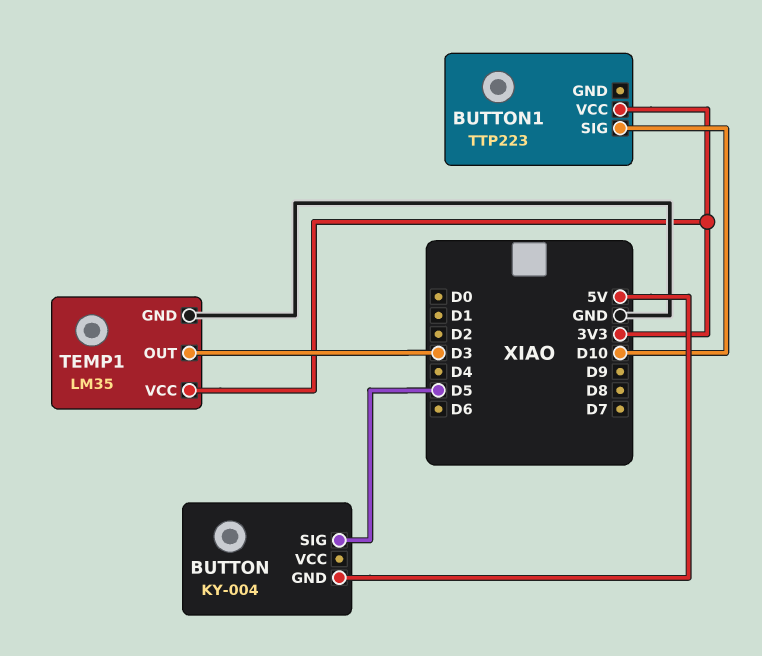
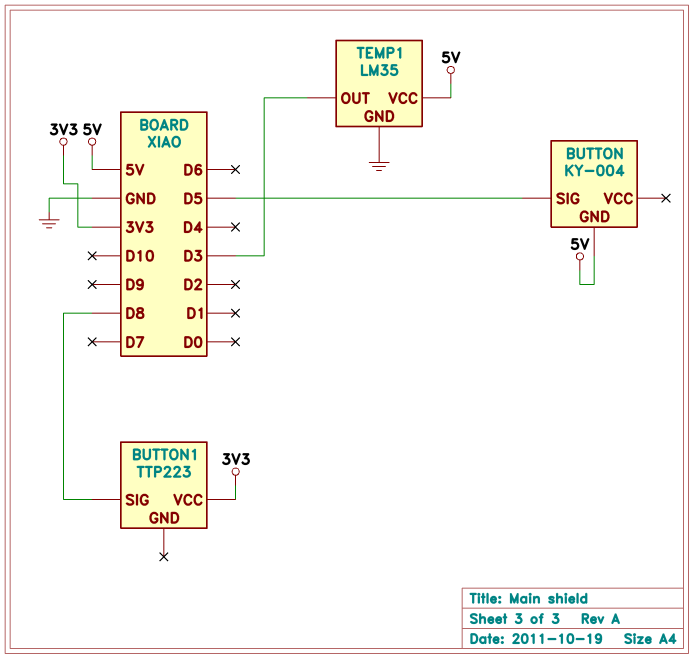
BUTTON1 pin SIG: D10 -> D8
TEMP1 pin VCC: 3V3 -> 5V

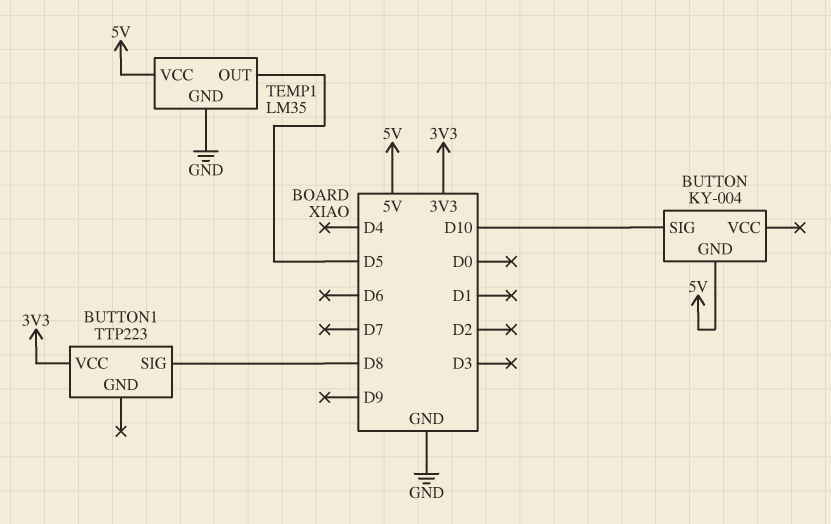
BUTTON pin SIG: D5 -> D10
TEMP1 pin OUT: D3 -> D5

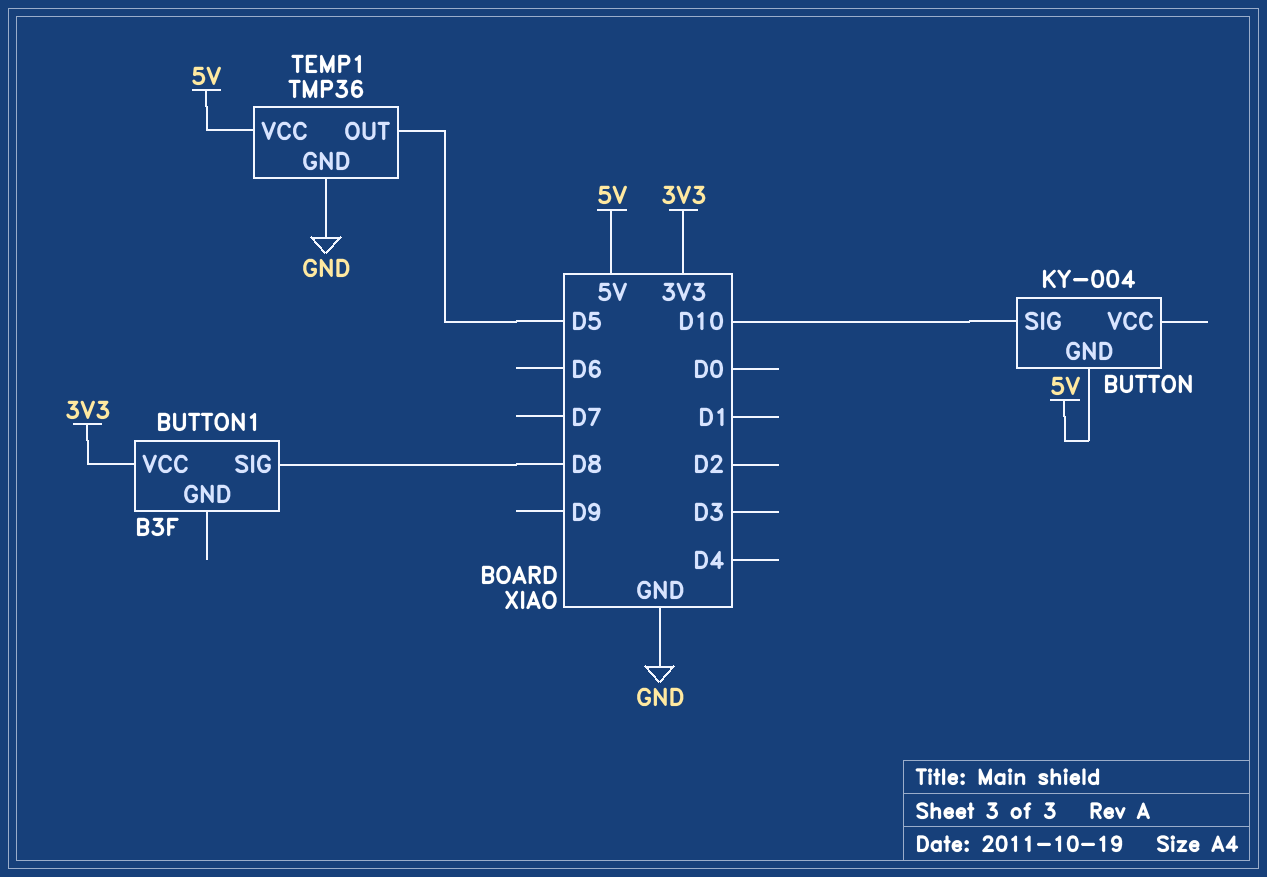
BUTTON1: TTP223 -> B3F
TEMP1: LM35 -> TMP36

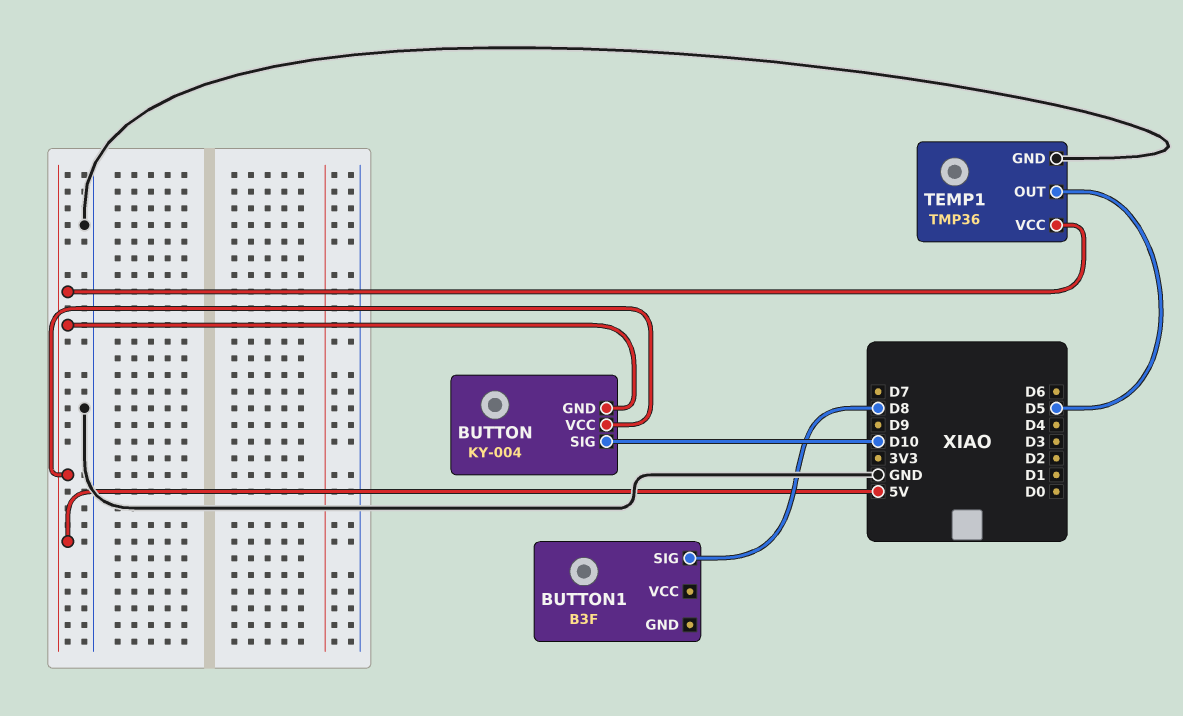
BUTTON pin VCC: none -> 5V
BUTTON1 pin VCC: 3V3 -> none

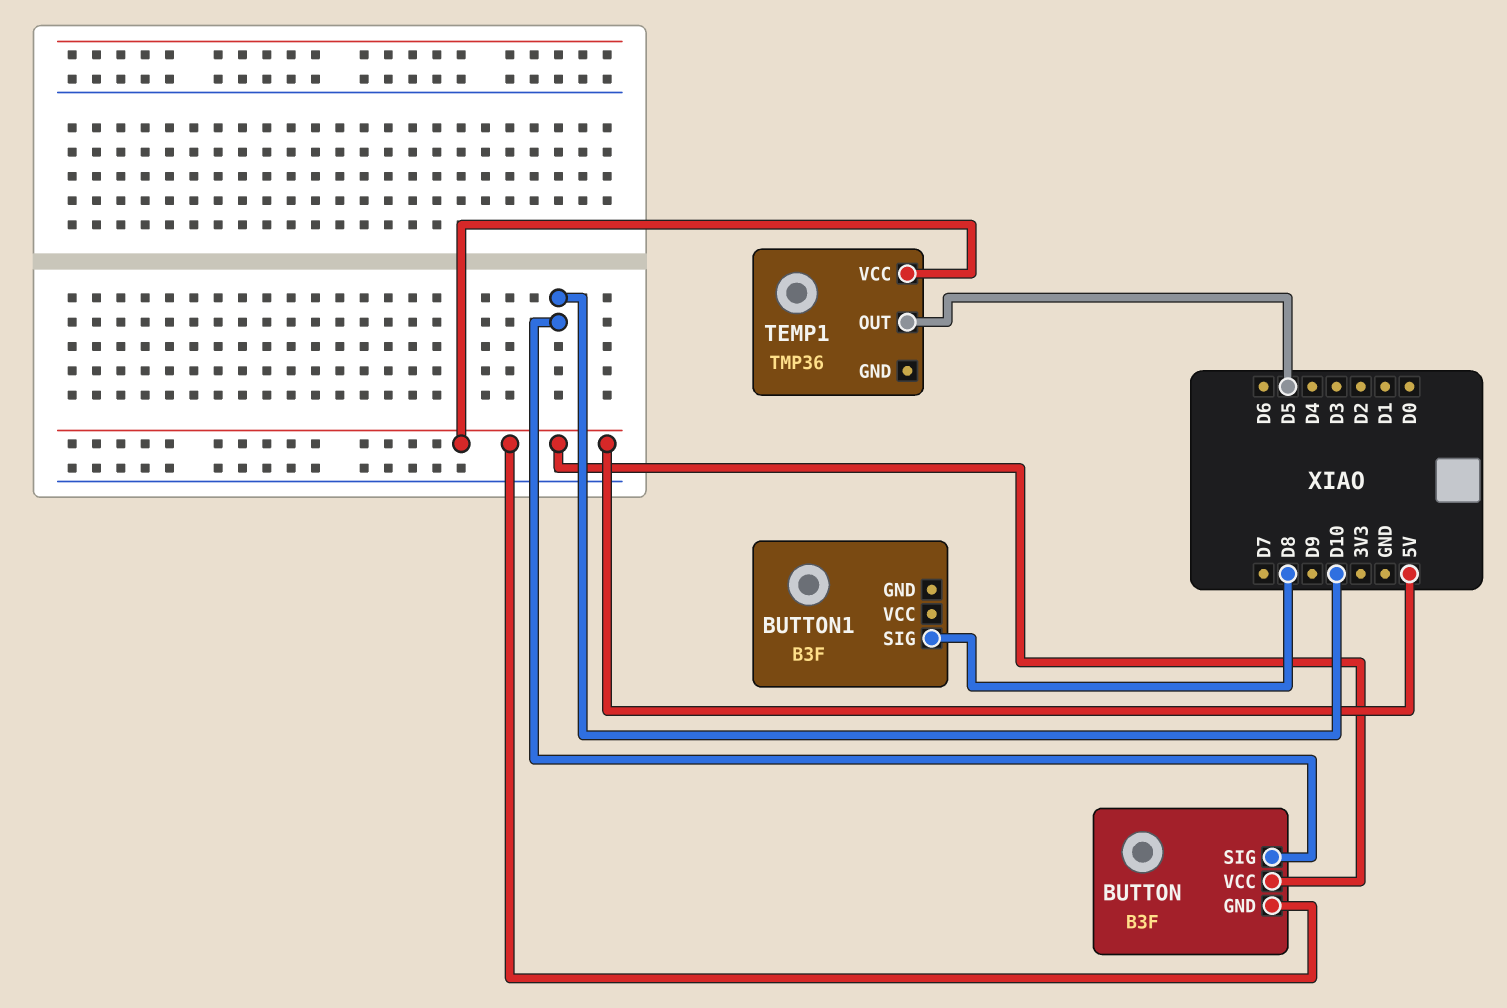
BUTTON: KY-004 -> B3F
TEMP1 pin GND: GND -> none

